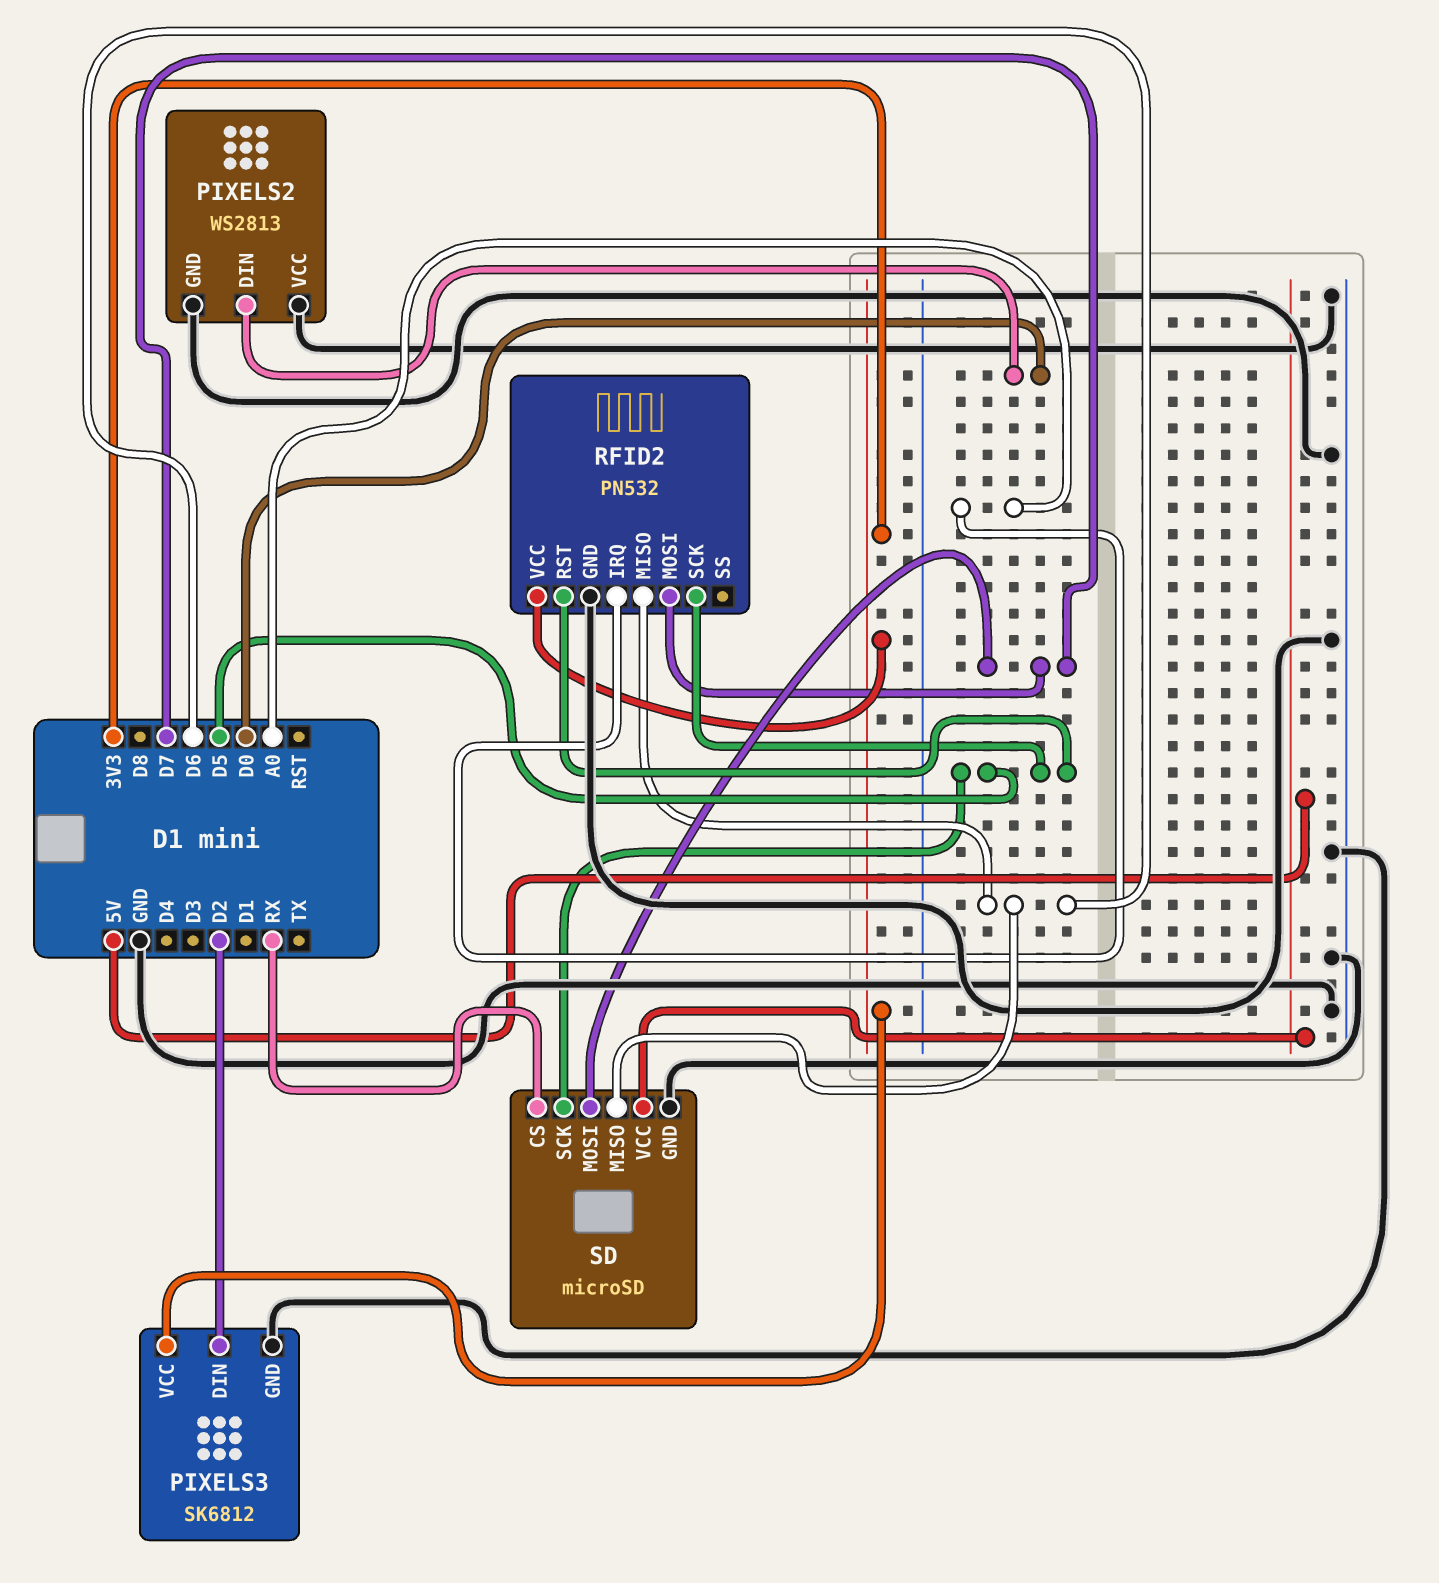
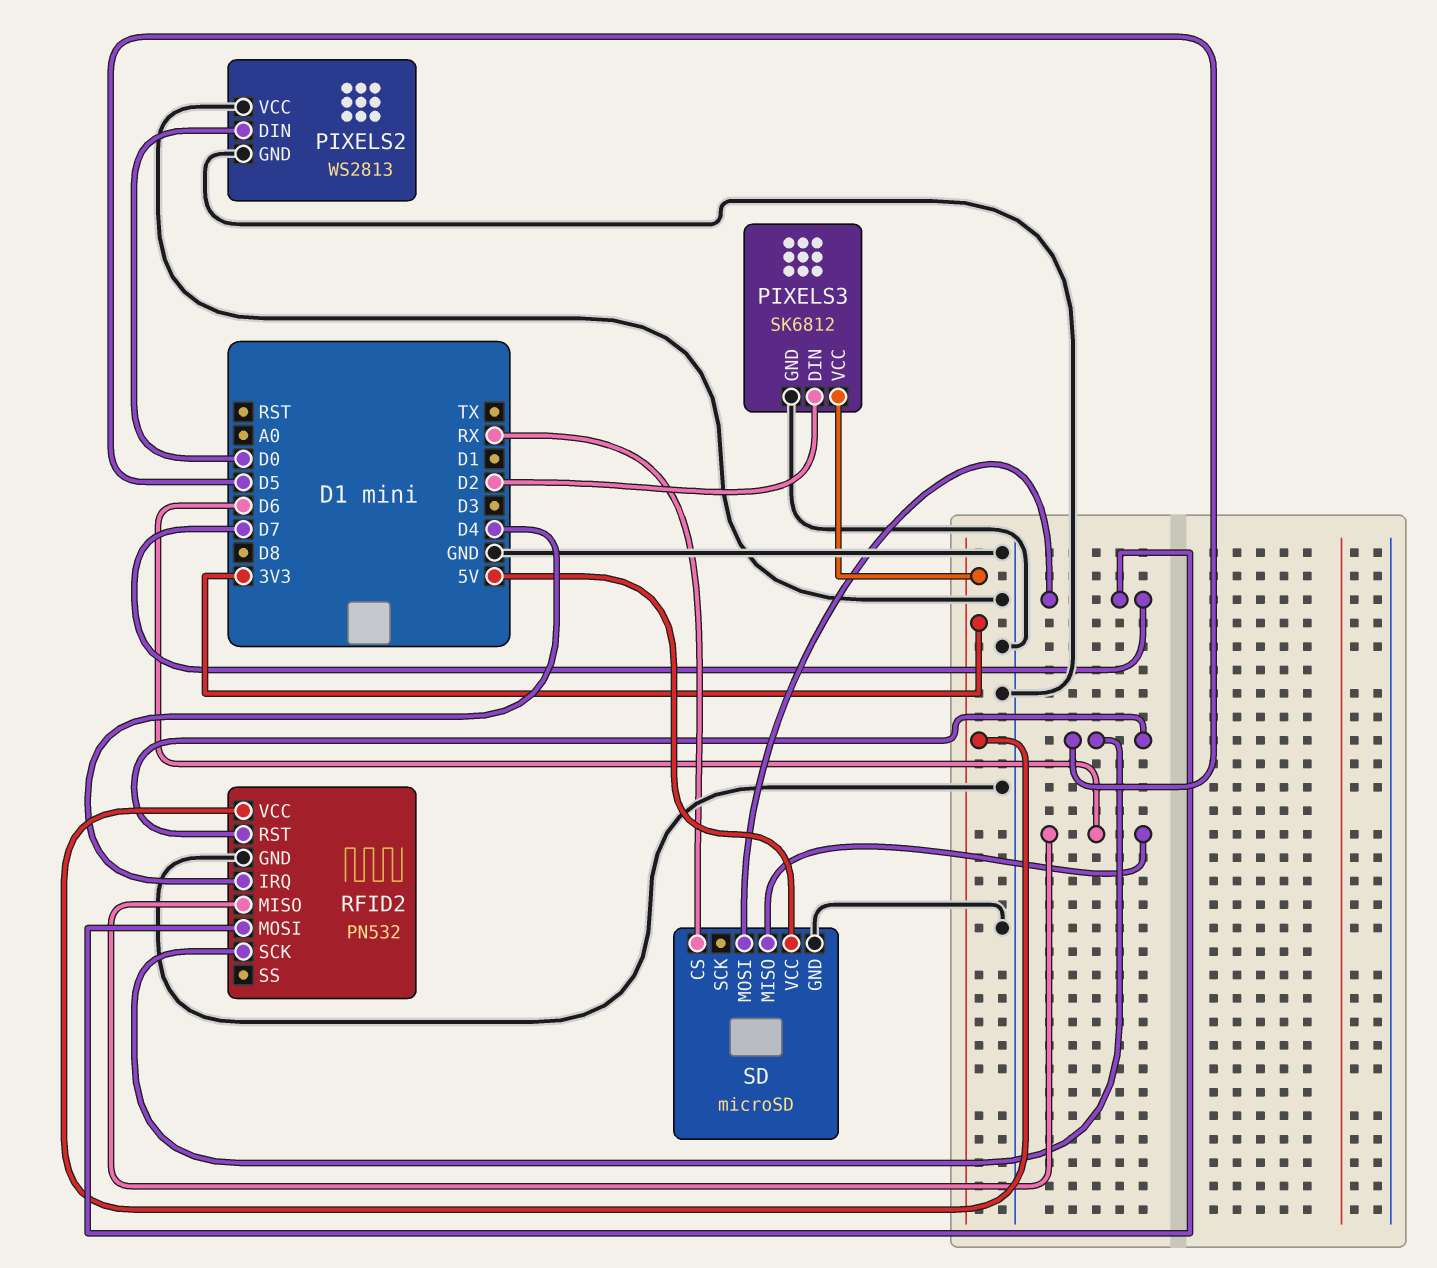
RFID2 pin IRQ: A0 -> D4
SD pin SCK: D5 -> none

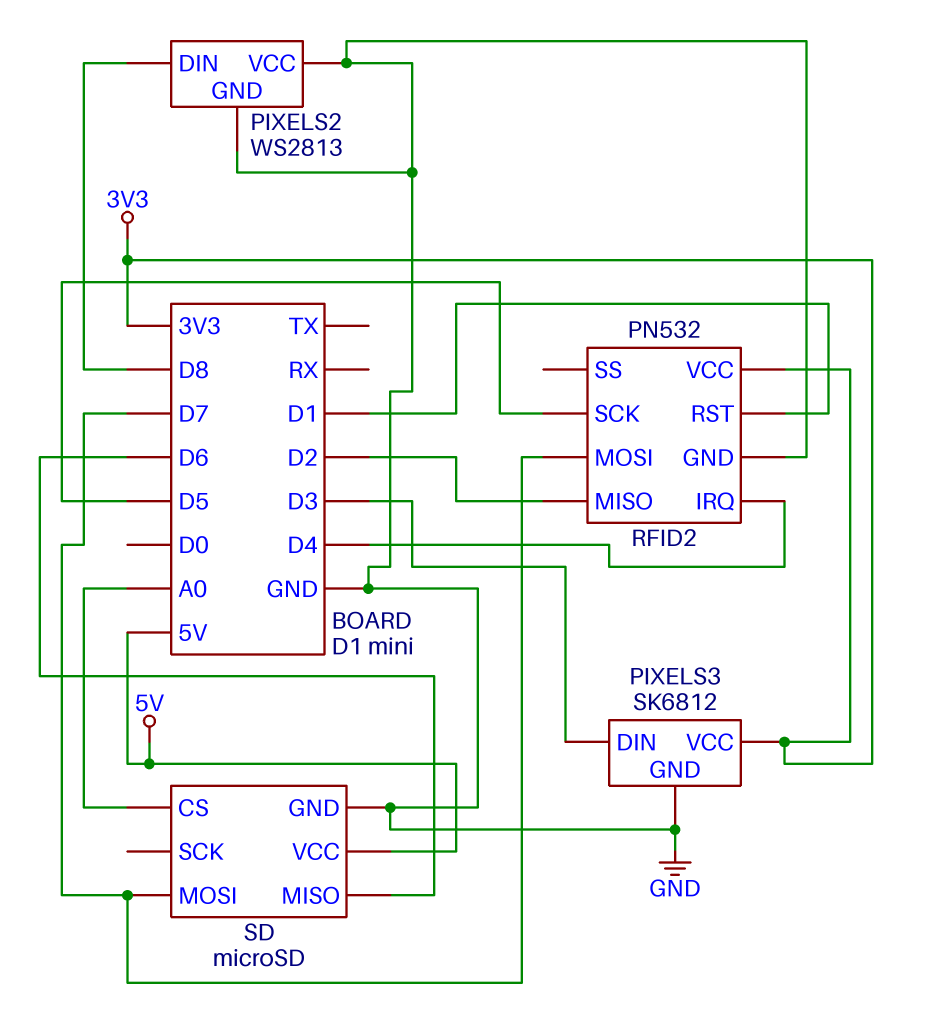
PIXELS2 pin DIN: D0 -> D8
PIXELS3 pin DIN: D2 -> D3
RFID2 pin MISO: D6 -> D2
RFID2 pin RST: D5 -> D1
SD pin CS: RX -> A0

